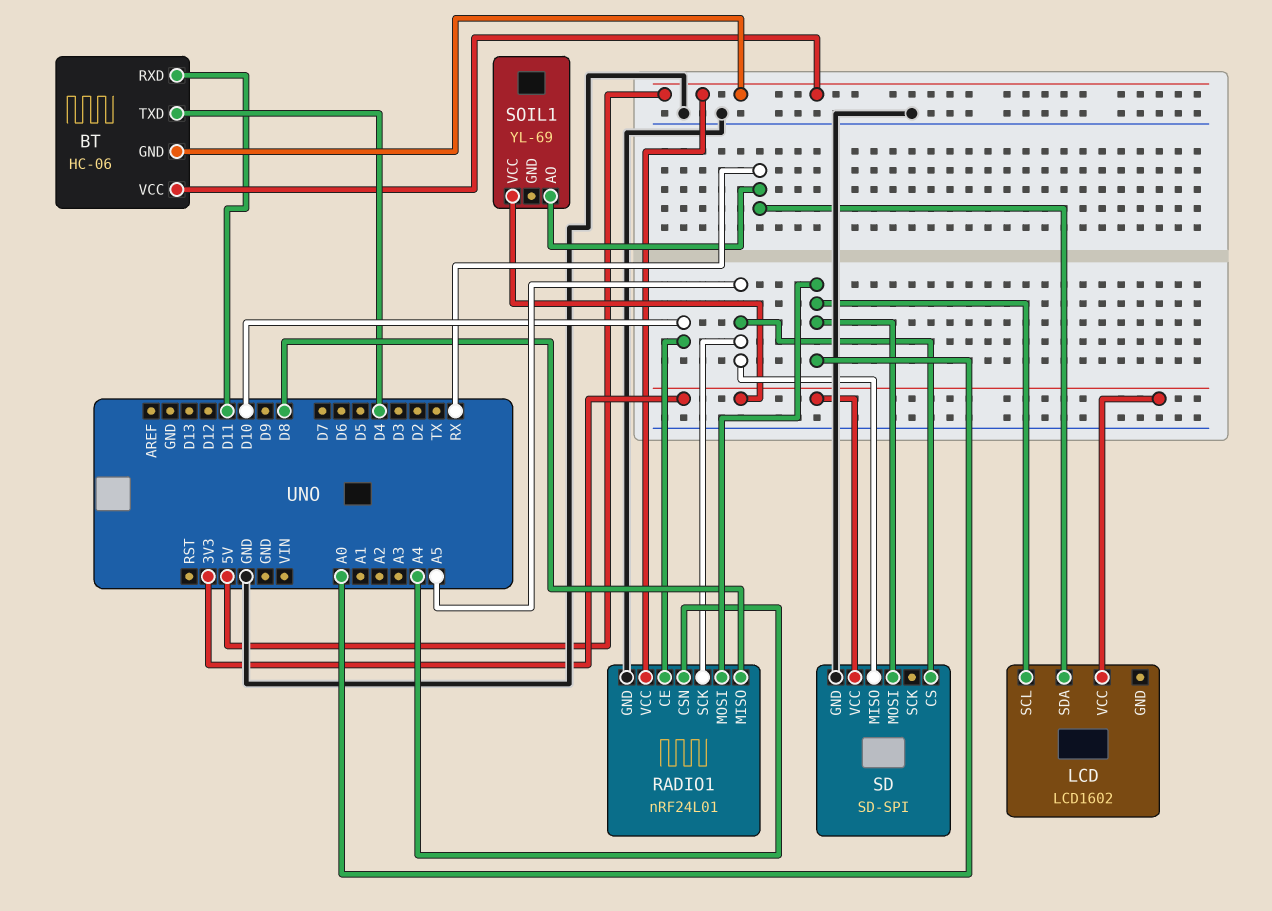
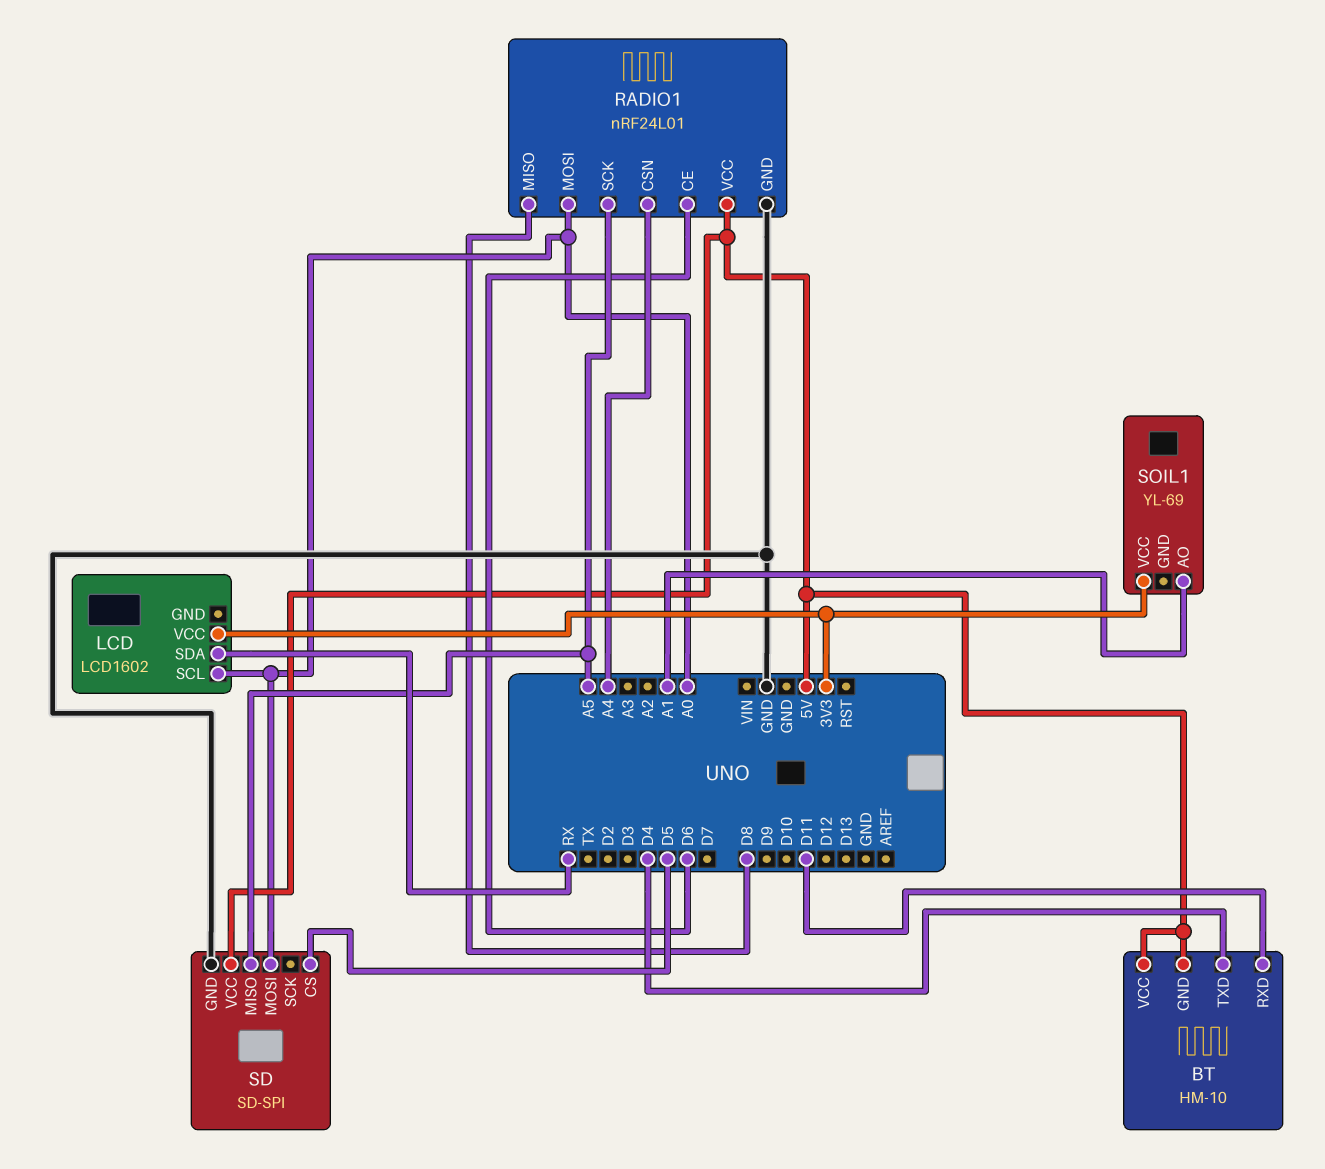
BT: HC-06 -> HM-10
RADIO1 pin CE: D10 -> D6
SD pin CS: A5 -> D5
SD pin VCC: 3V3 -> 5V
SOIL1 pin AO: RX -> A1

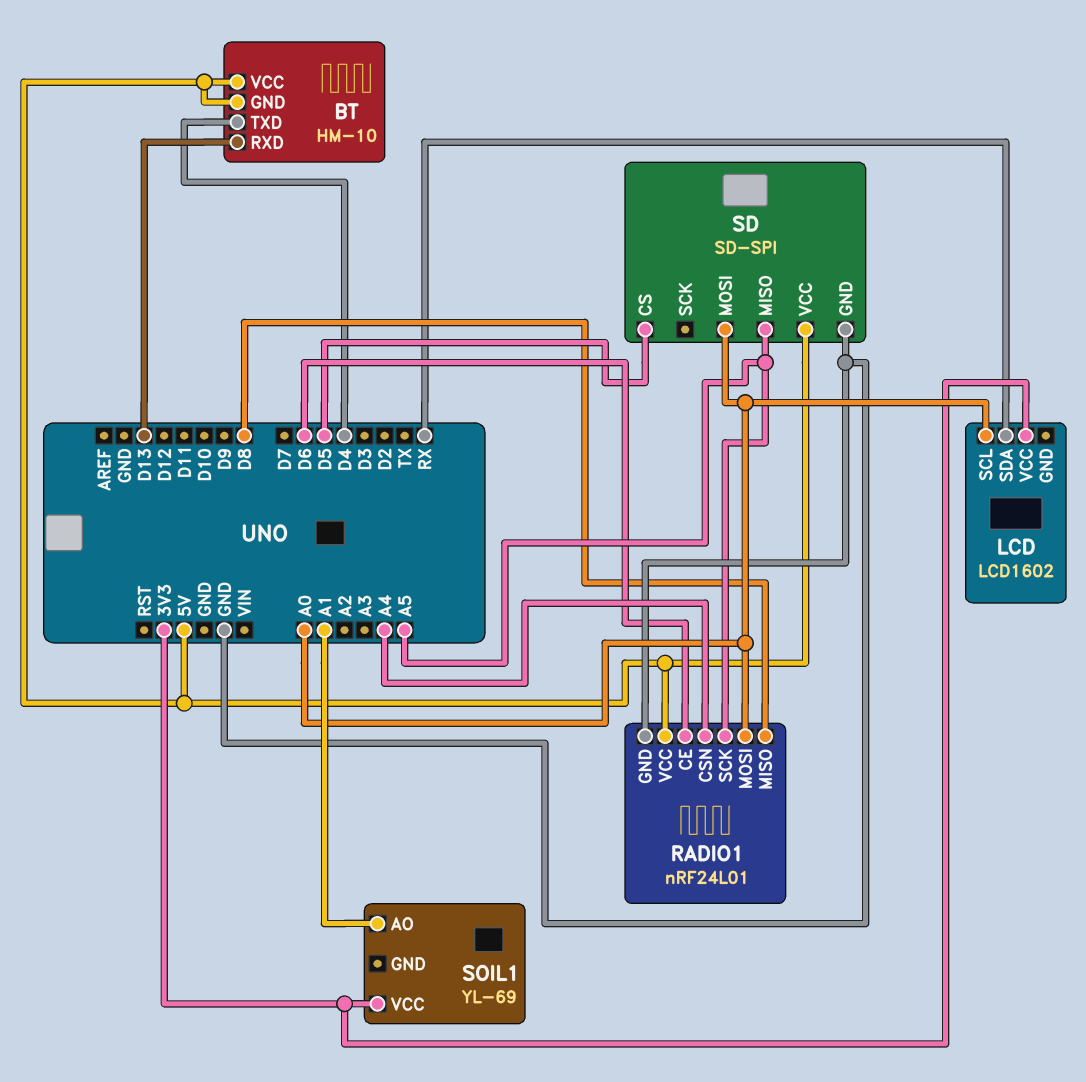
BT pin RXD: D11 -> D13

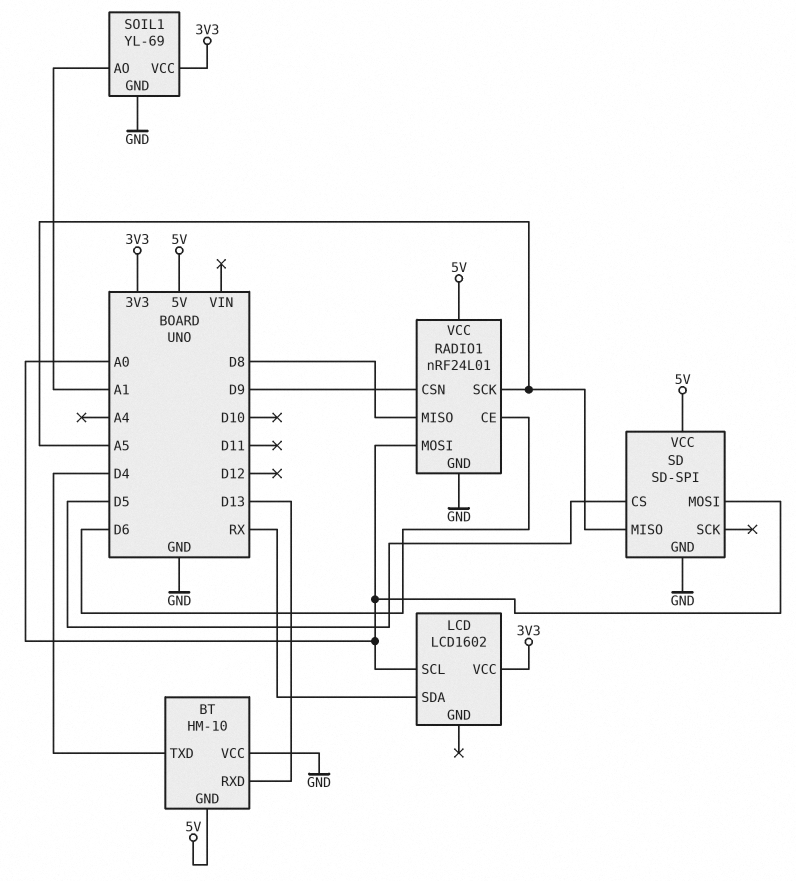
BT pin VCC: 5V -> GND
RADIO1 pin CSN: A4 -> D9
SOIL1 pin GND: none -> GND

